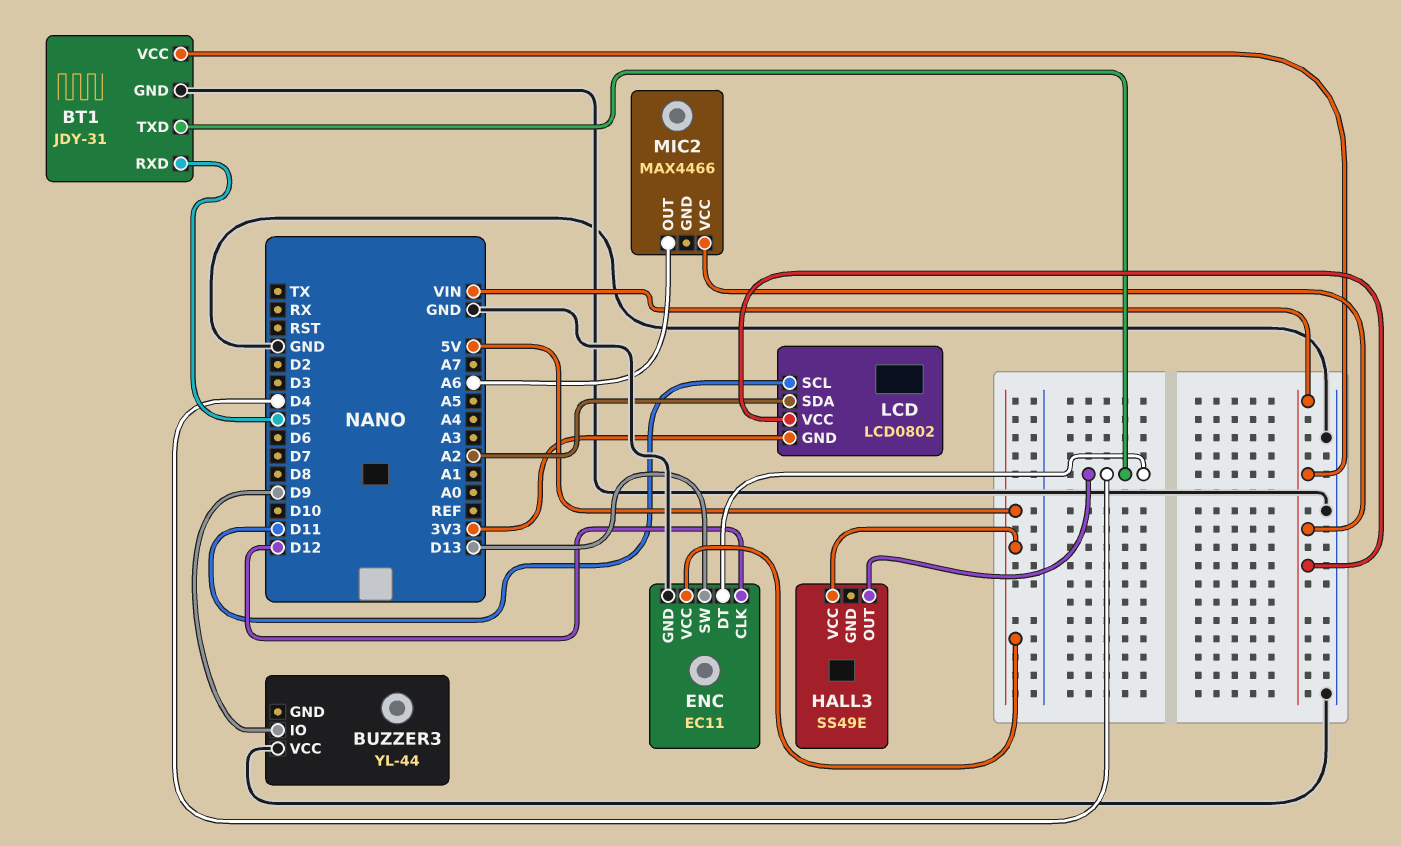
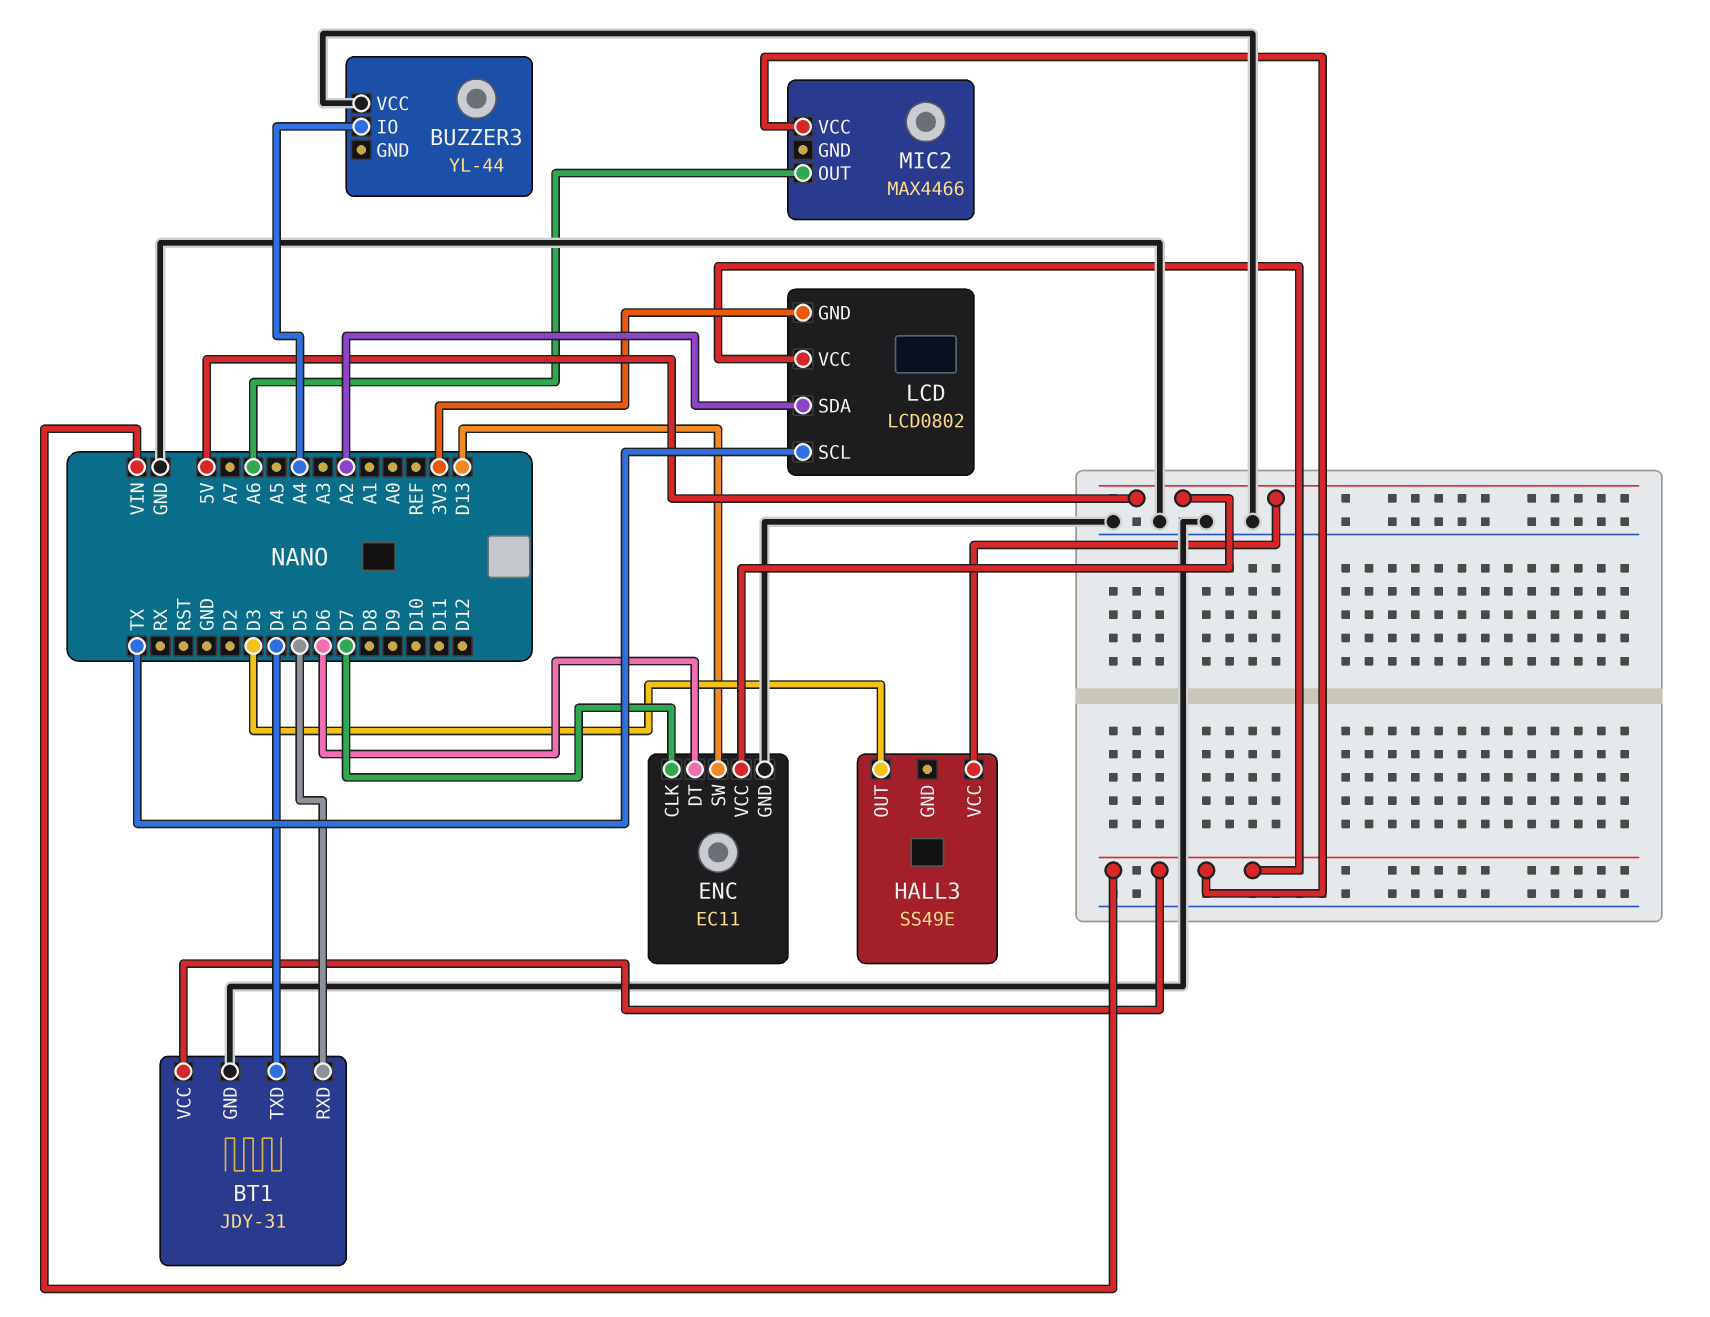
BUZZER3 pin IO: D9 -> A4
ENC pin CLK: D12 -> D7
ENC pin DT: D4 -> D6
HALL3 pin OUT: D4 -> D3
LCD pin SCL: D11 -> TX

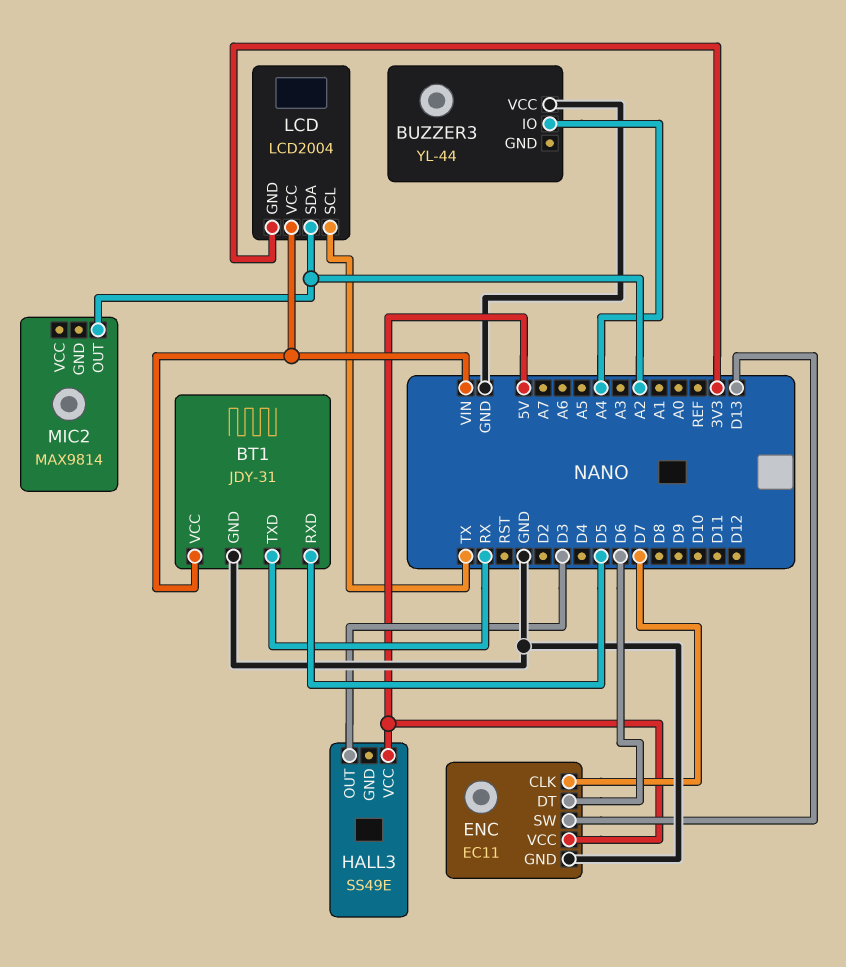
BT1 pin TXD: D4 -> RX
LCD: LCD0802 -> LCD2004
MIC2: MAX4466 -> MAX9814
MIC2 pin OUT: A6 -> A2
MIC2 pin VCC: VIN -> none

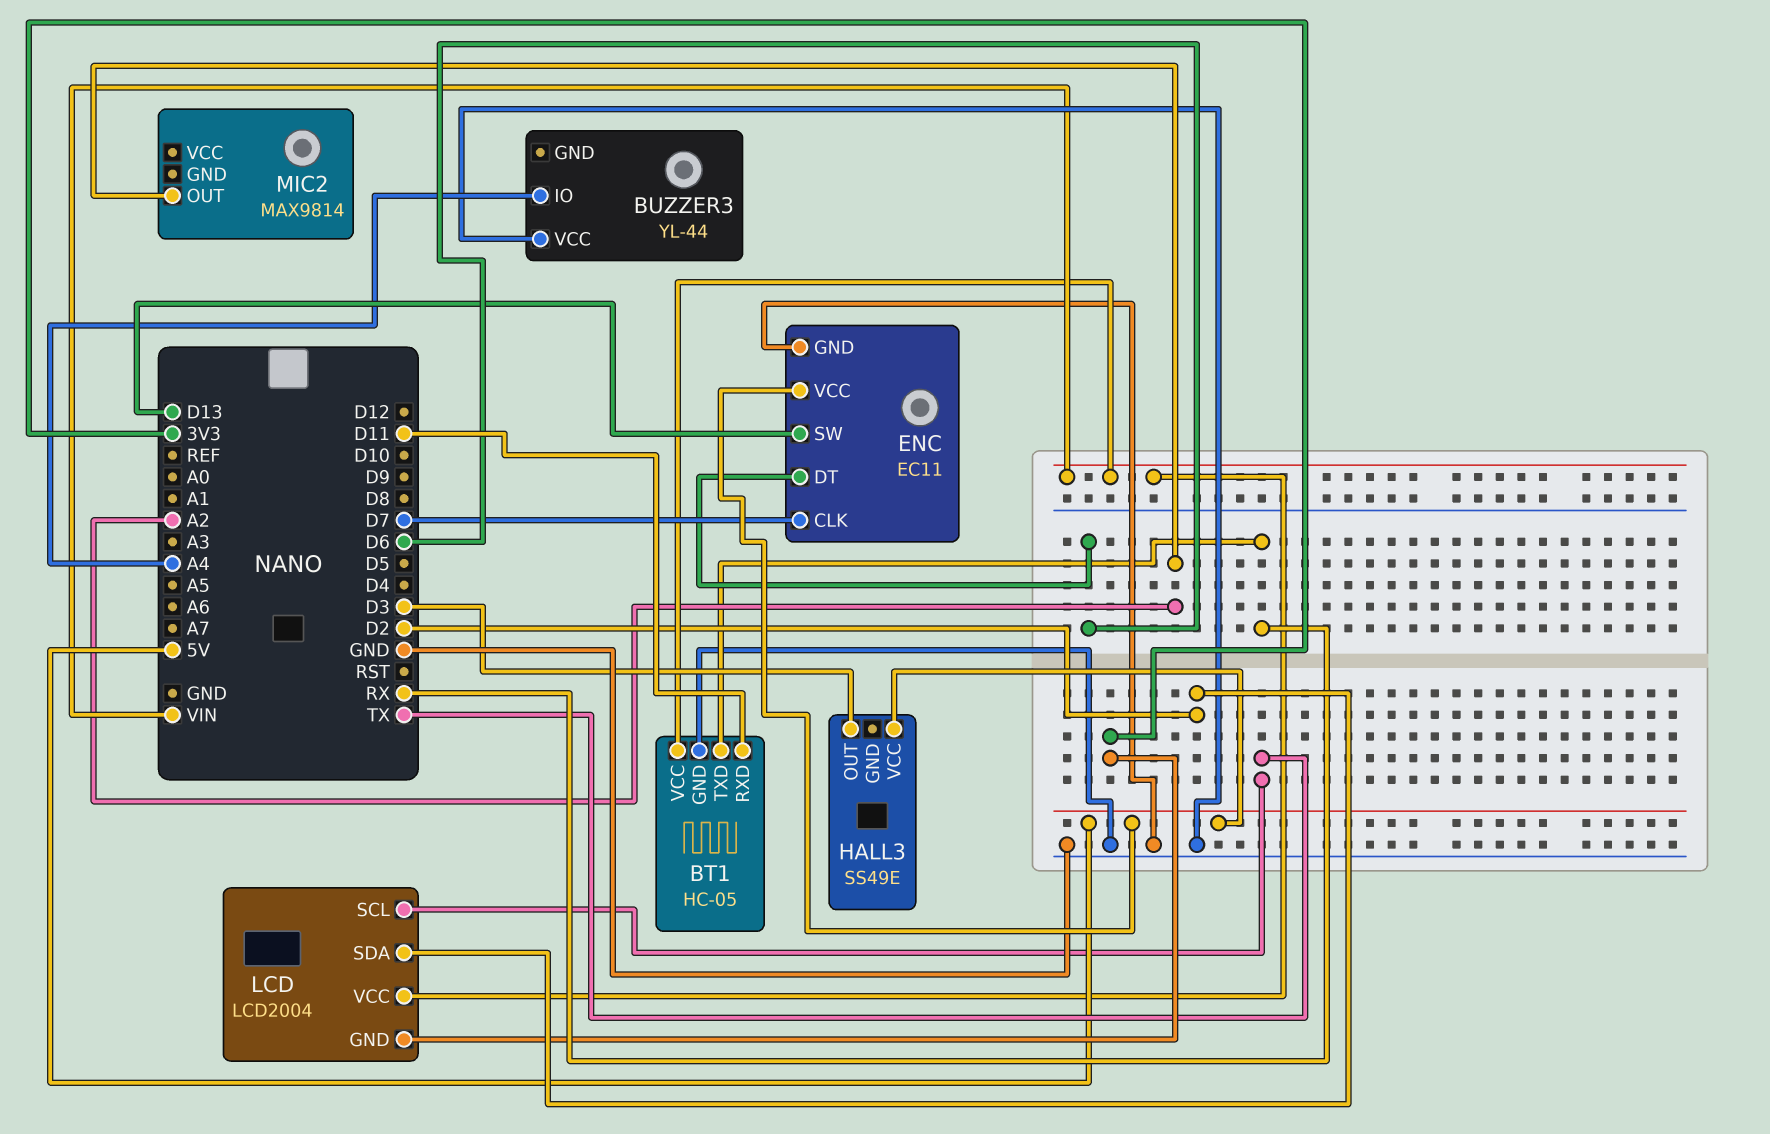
BT1: JDY-31 -> HC-05
BT1 pin RXD: D5 -> D11
LCD pin SDA: A2 -> D2

